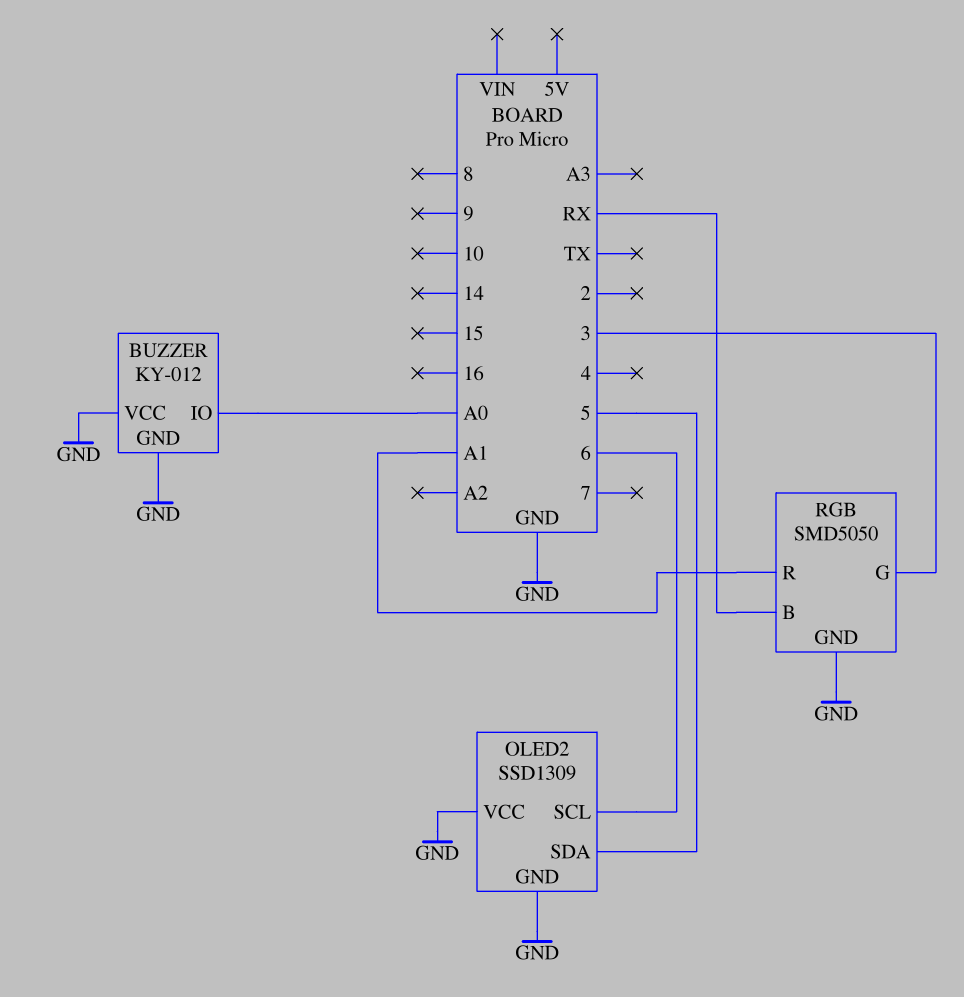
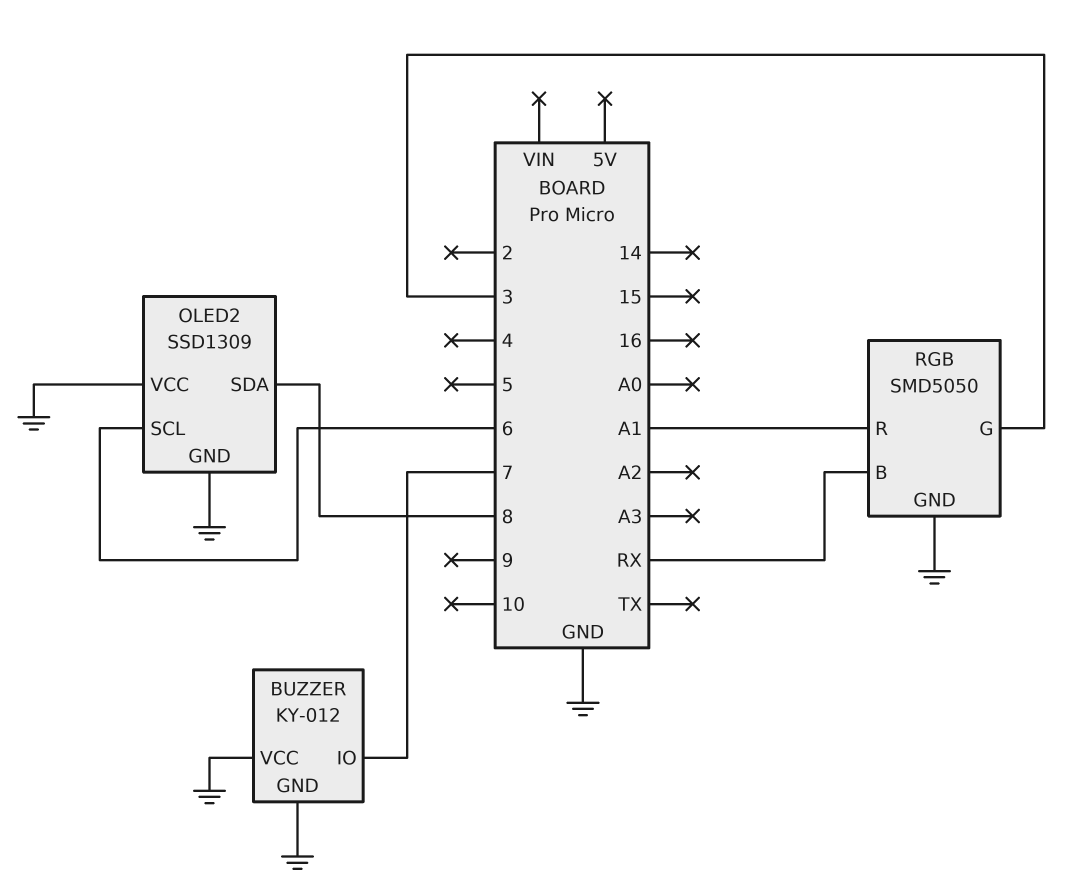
BUZZER pin IO: A0 -> 7
OLED2 pin SDA: 5 -> 8

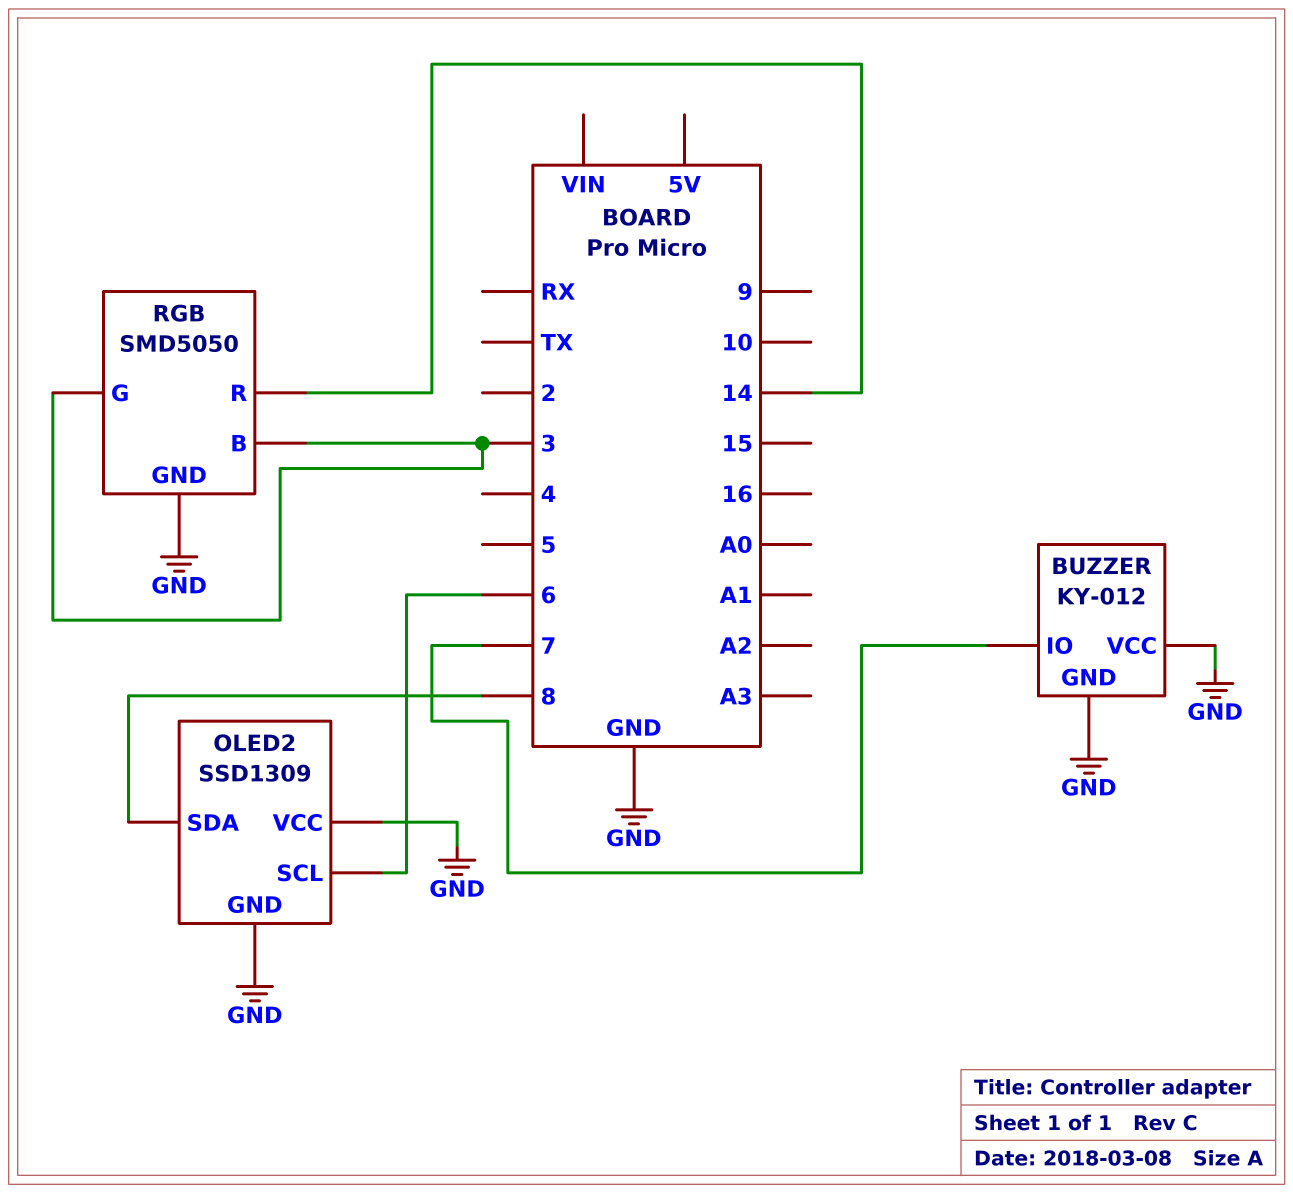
RGB pin B: RX -> 3
RGB pin R: A1 -> 14

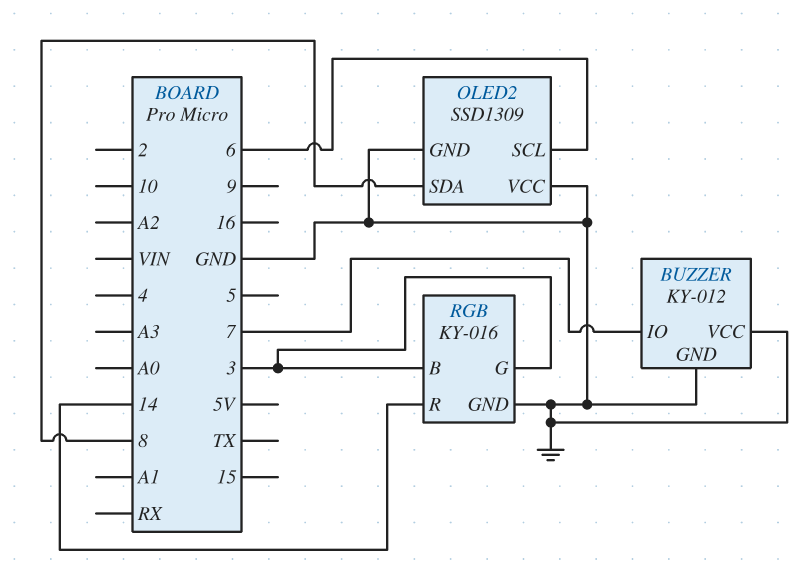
RGB: SMD5050 -> KY-016

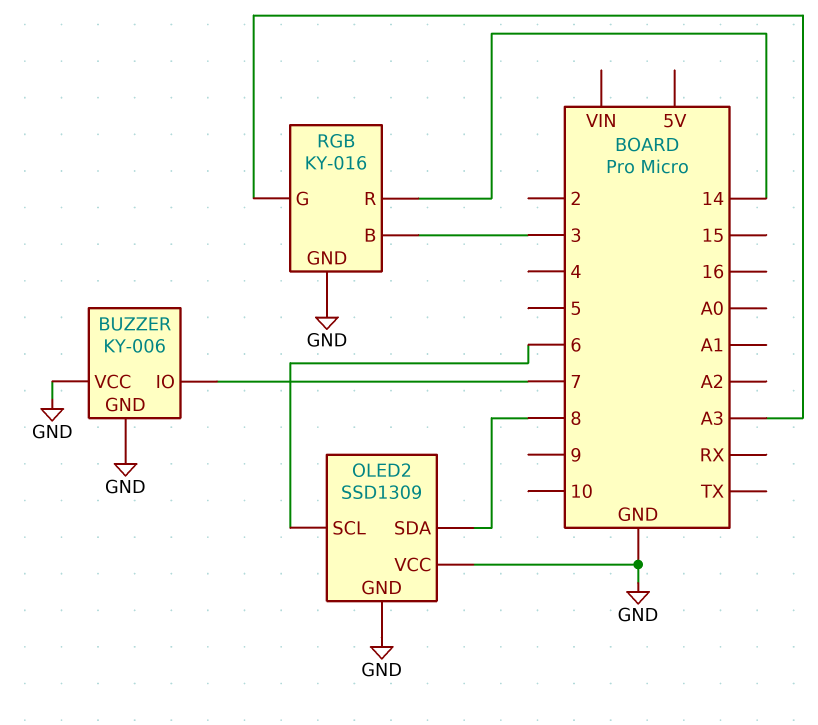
BUZZER: KY-012 -> KY-006
RGB pin G: 3 -> A3

